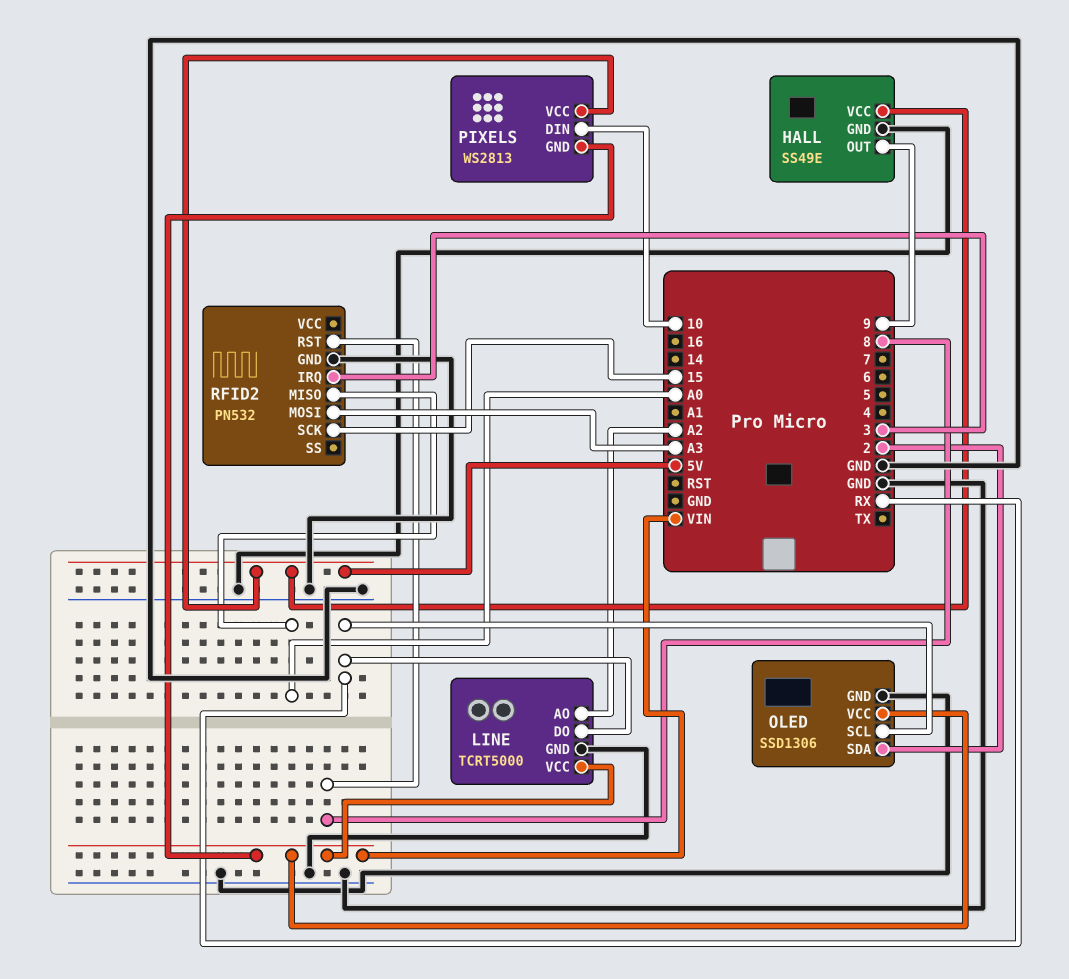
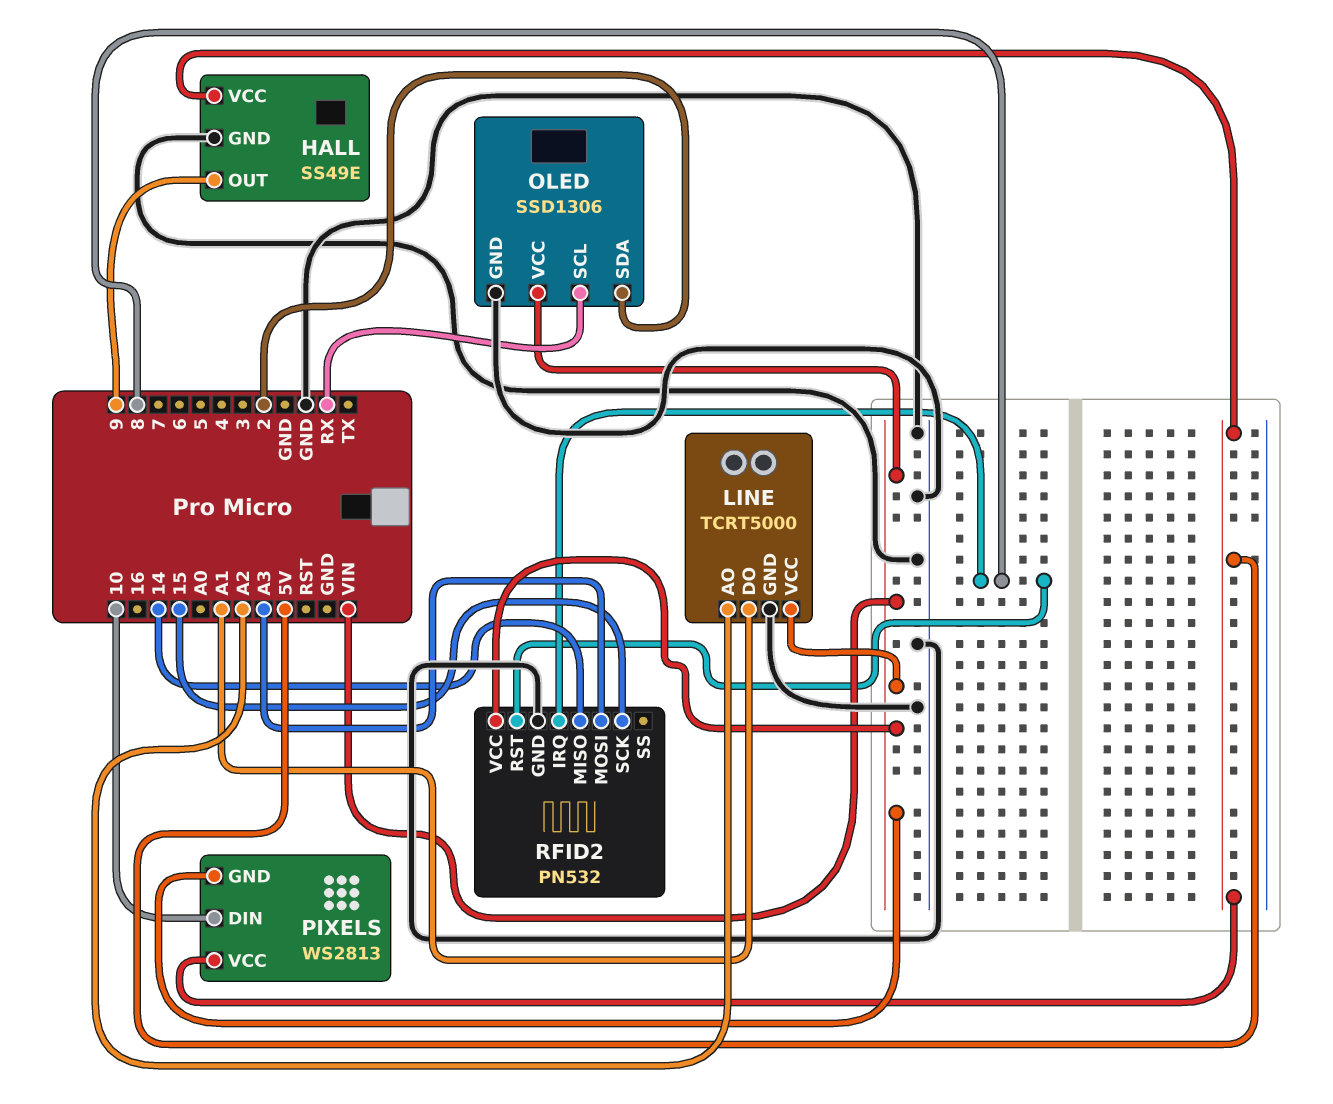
LINE pin DO: RX -> A1
RFID2 pin IRQ: 3 -> 8
RFID2 pin MISO: A0 -> 14
RFID2 pin VCC: none -> VIN

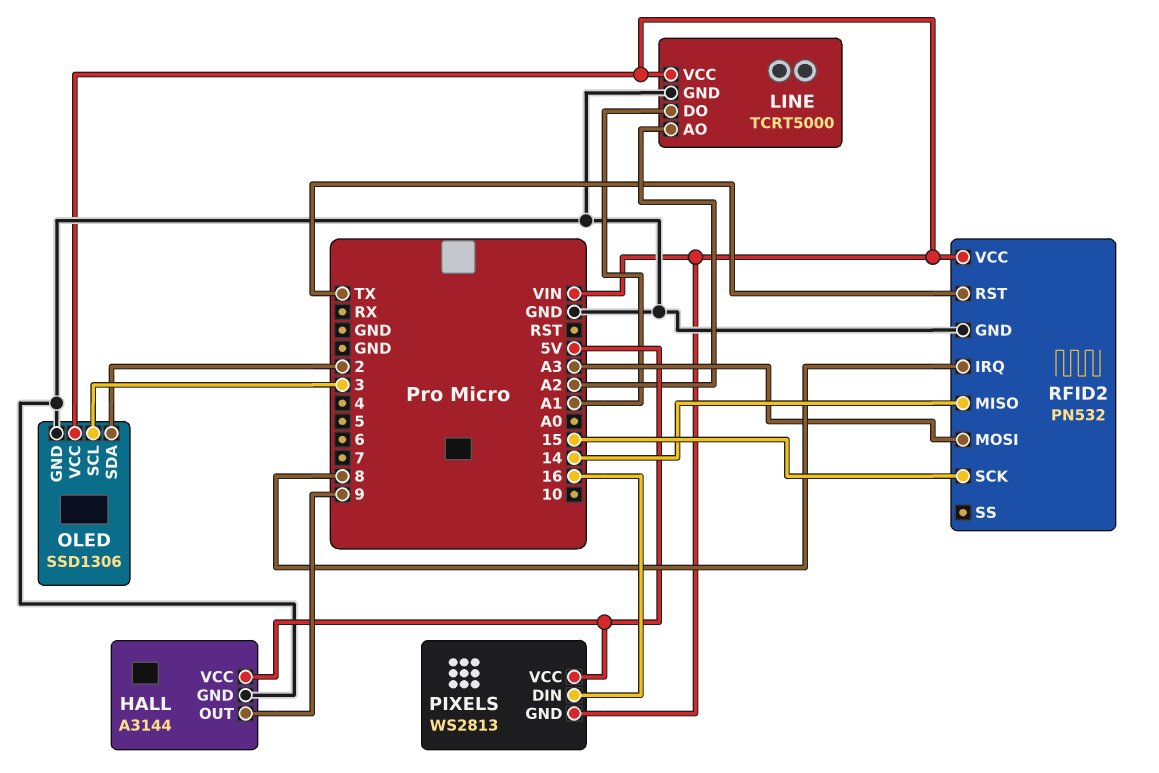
HALL: SS49E -> A3144
OLED pin SCL: RX -> 3
PIXELS pin DIN: 10 -> 16
RFID2 pin RST: 8 -> TX

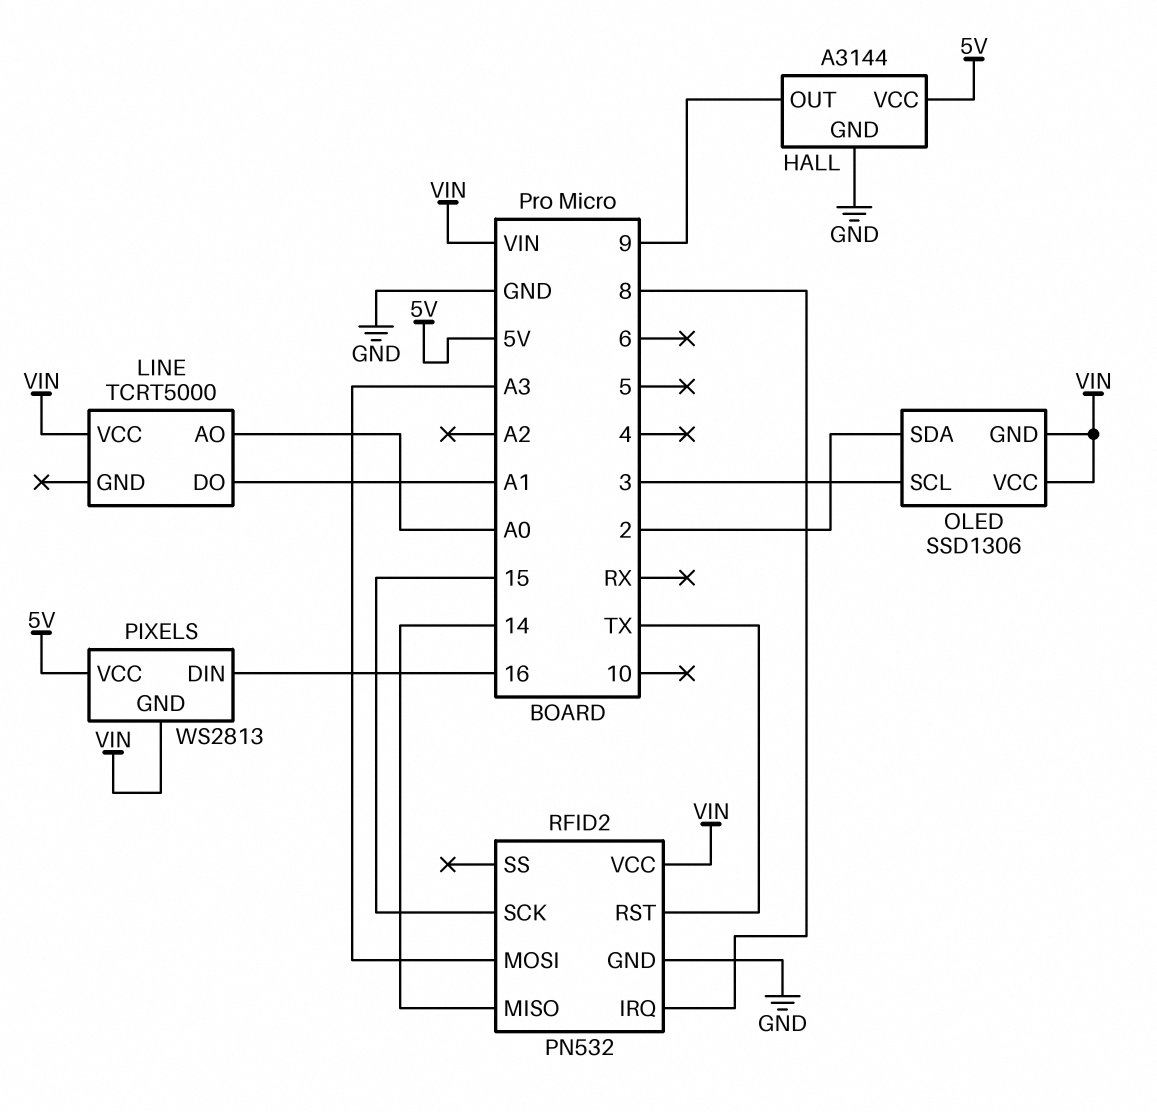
LINE pin AO: A2 -> A0
LINE pin GND: GND -> none
OLED pin GND: GND -> VIN

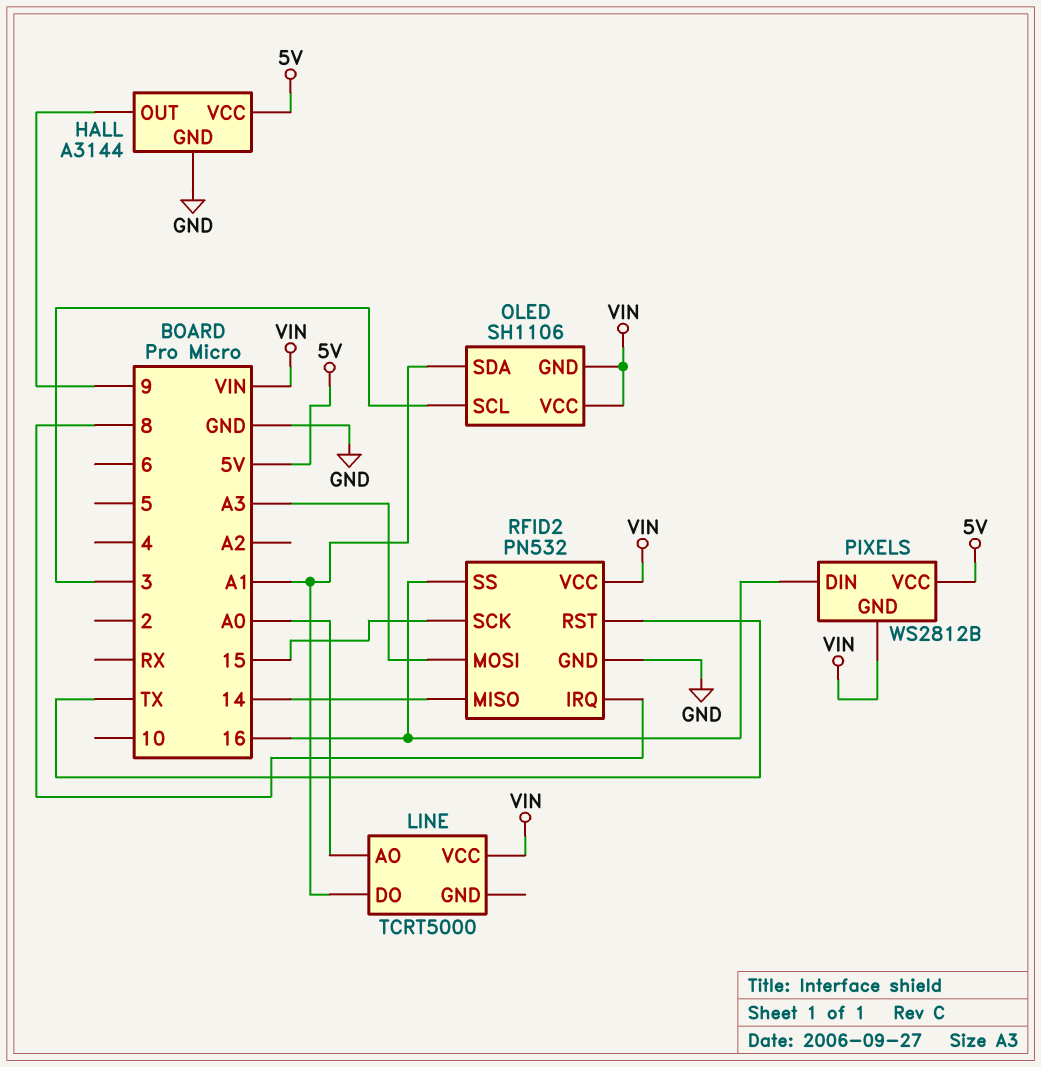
OLED: SSD1306 -> SH1106
OLED pin SDA: 2 -> A1
PIXELS: WS2813 -> WS2812B
RFID2 pin SS: none -> 16

